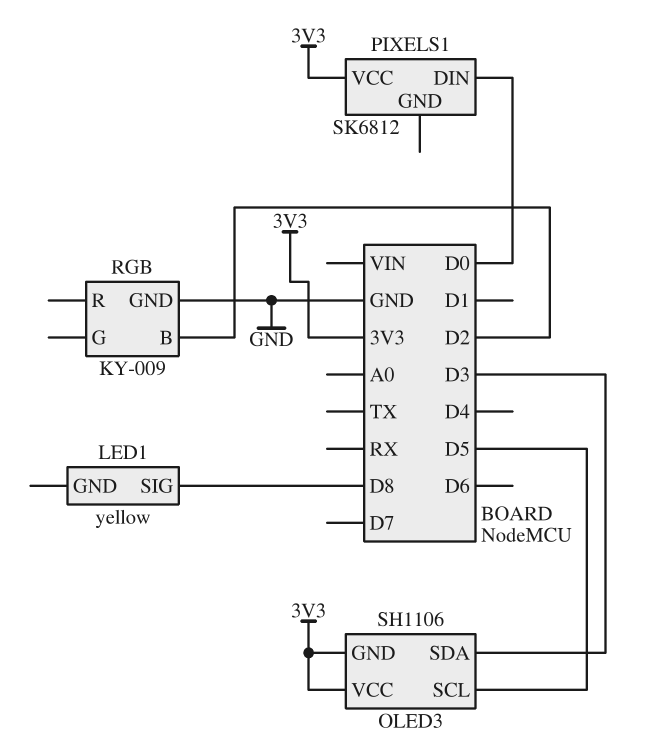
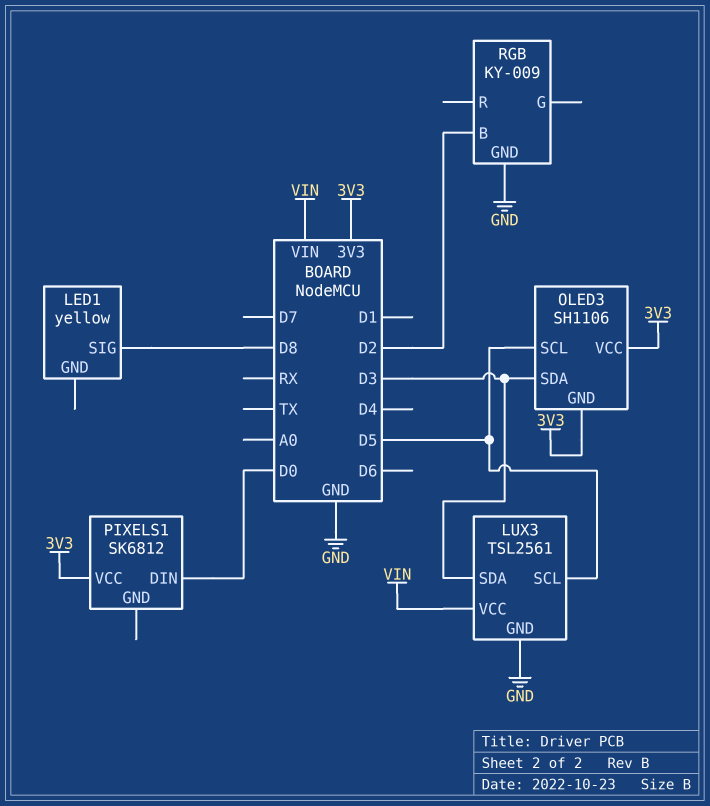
LUX3: none -> TSL2561
LUX3 pin GND: none -> GND
LUX3 pin SCL: none -> D5
LUX3 pin SDA: none -> D3
LUX3 pin VCC: none -> VIN

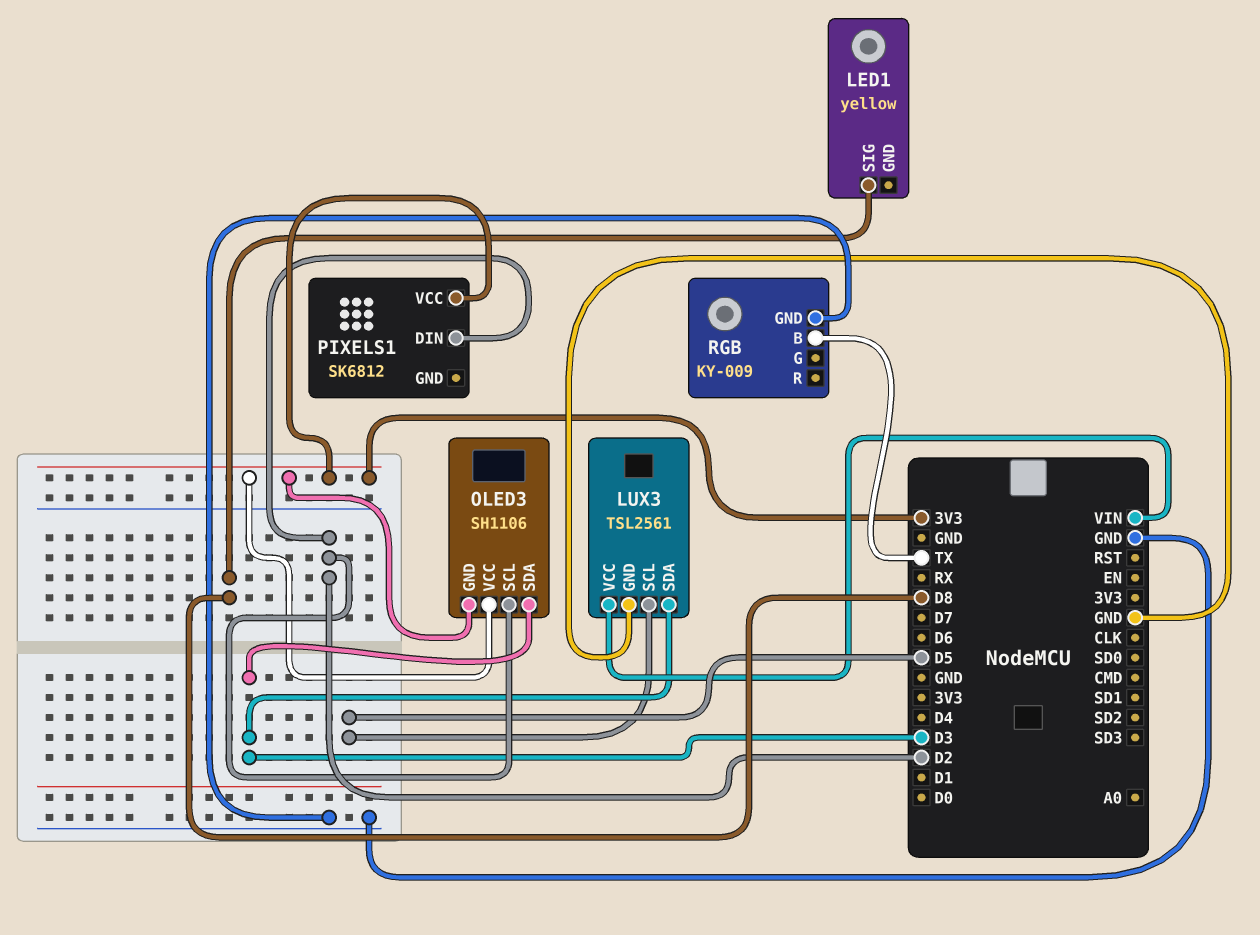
OLED3 pin SCL: D5 -> D2
PIXELS1 pin DIN: D0 -> D2
RGB pin B: D2 -> TX

